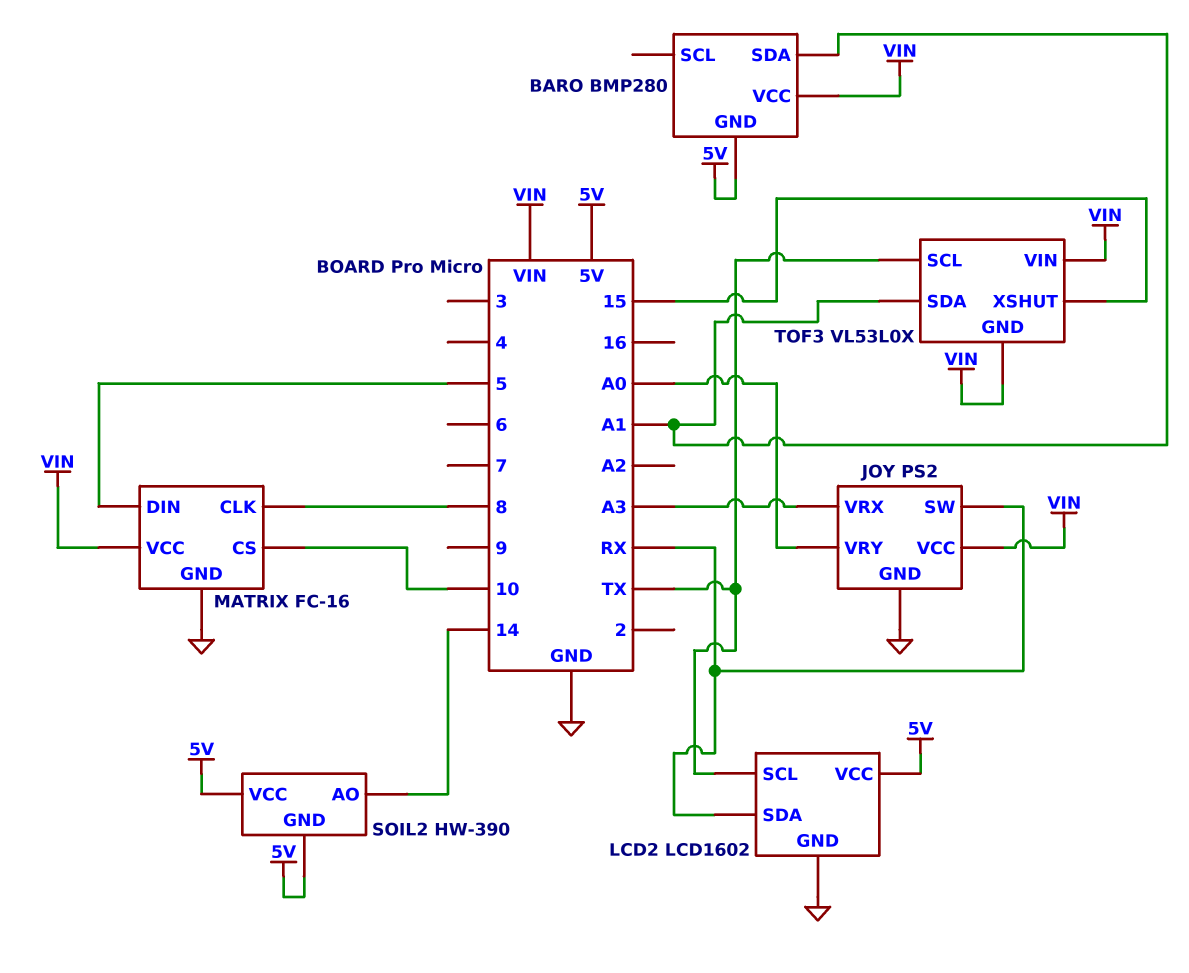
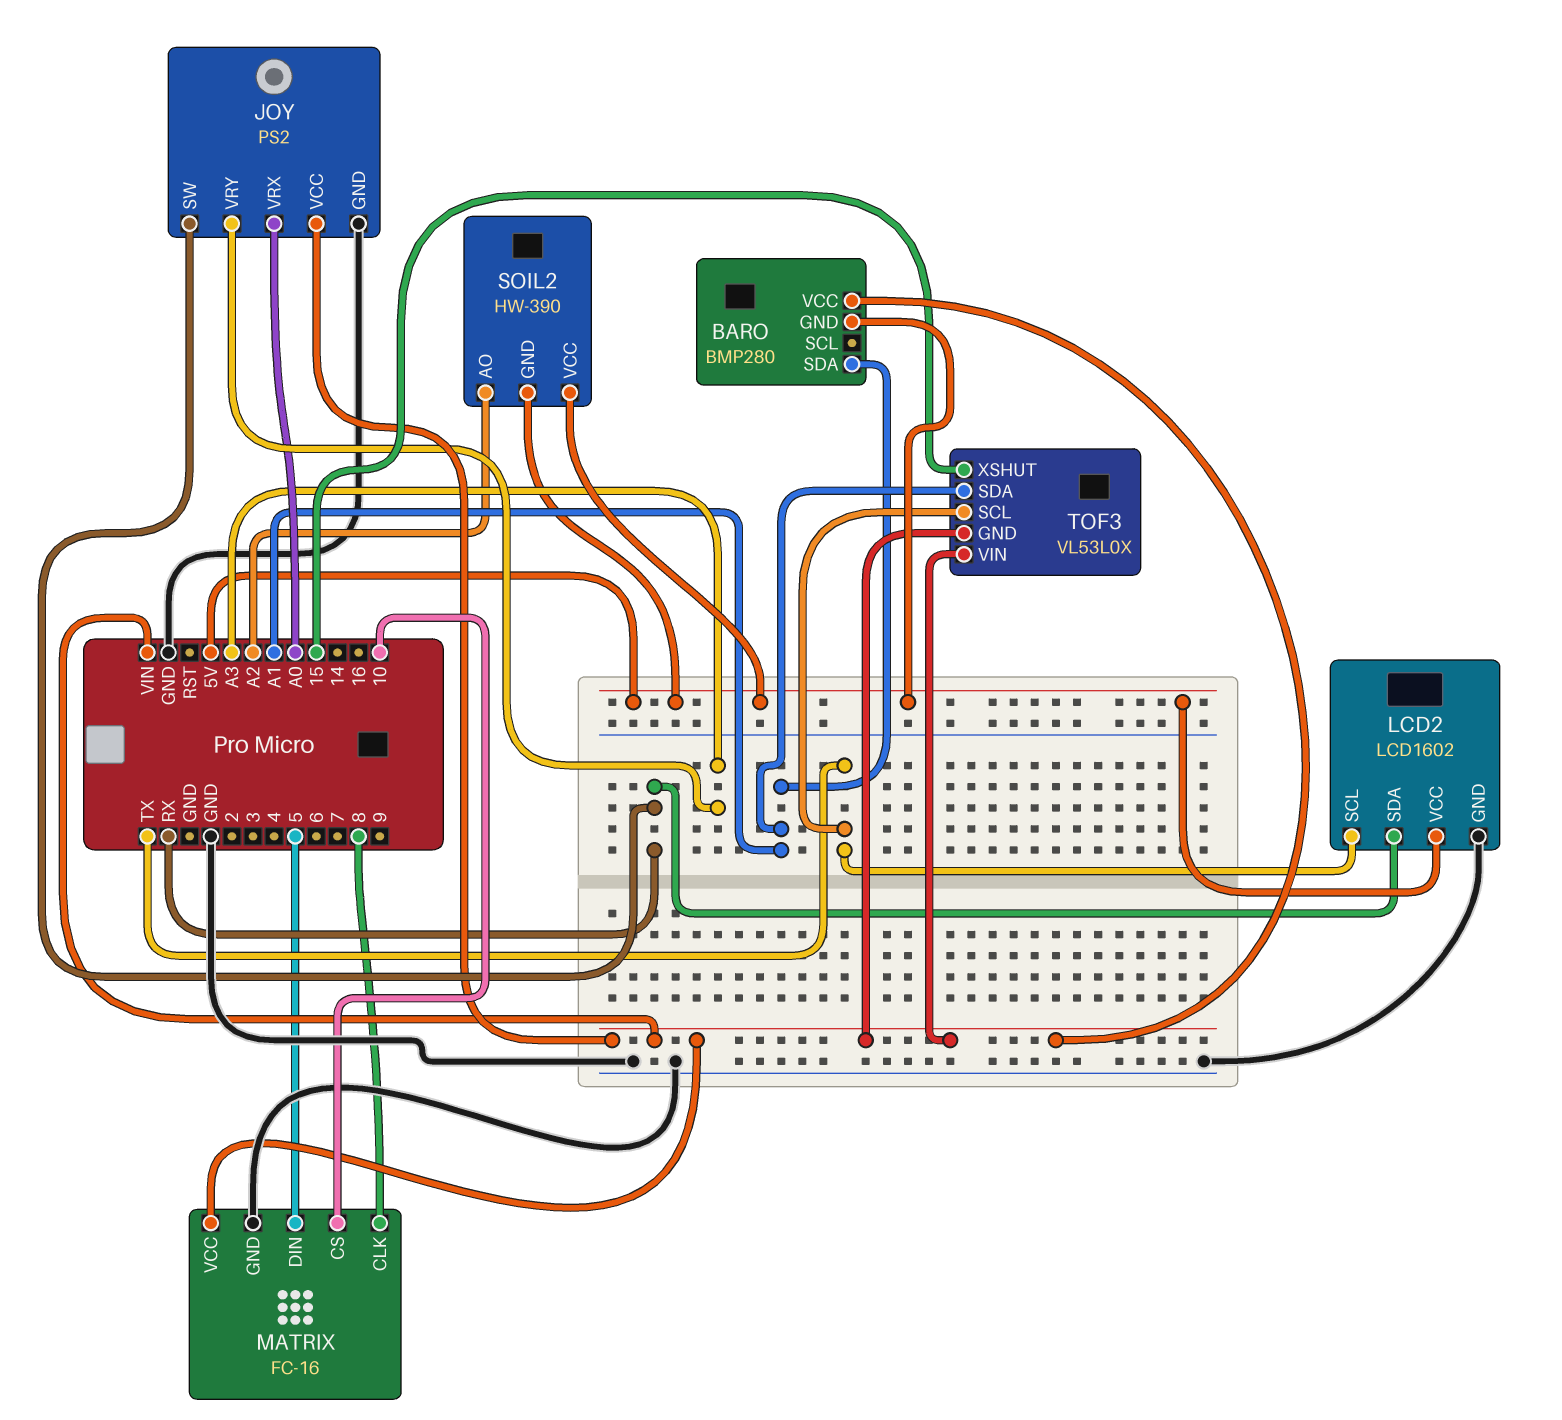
JOY pin VRX: A3 -> A0
JOY pin VRY: A0 -> A3
SOIL2 pin AO: 14 -> A2

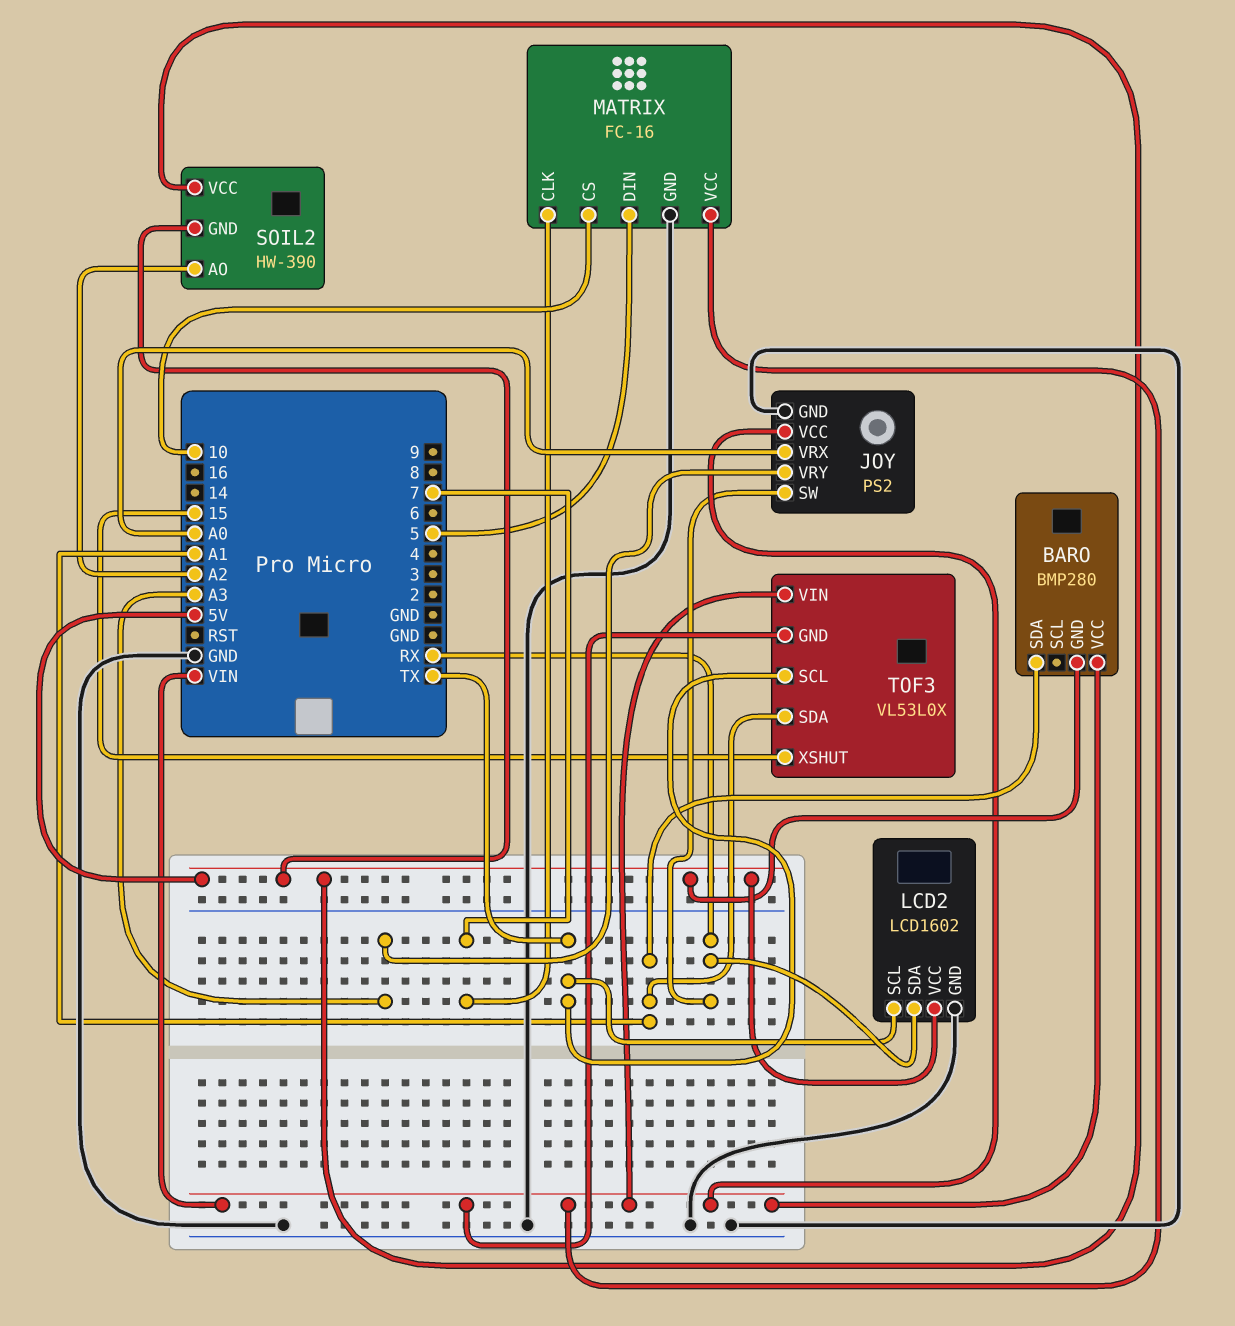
MATRIX pin CLK: 8 -> 7

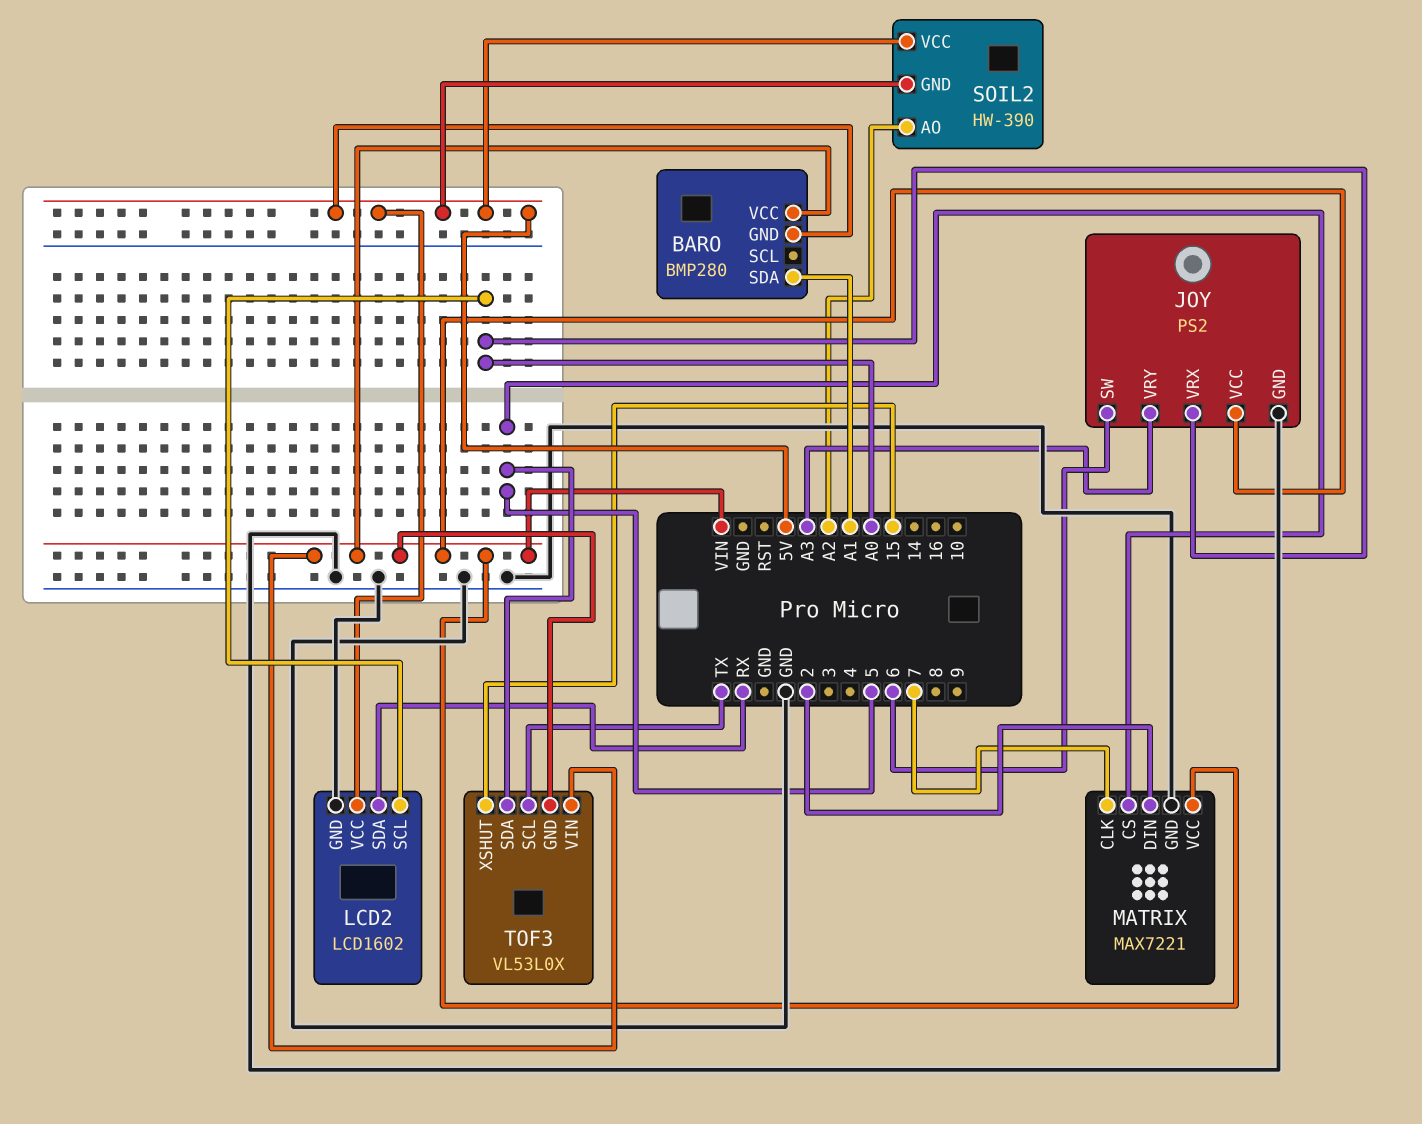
JOY pin SW: RX -> 6
LCD2 pin SCL: TX -> A0
MATRIX: FC-16 -> MAX7221
MATRIX pin CS: 10 -> 5
MATRIX pin DIN: 5 -> 2
TOF3 pin SDA: A1 -> 5

